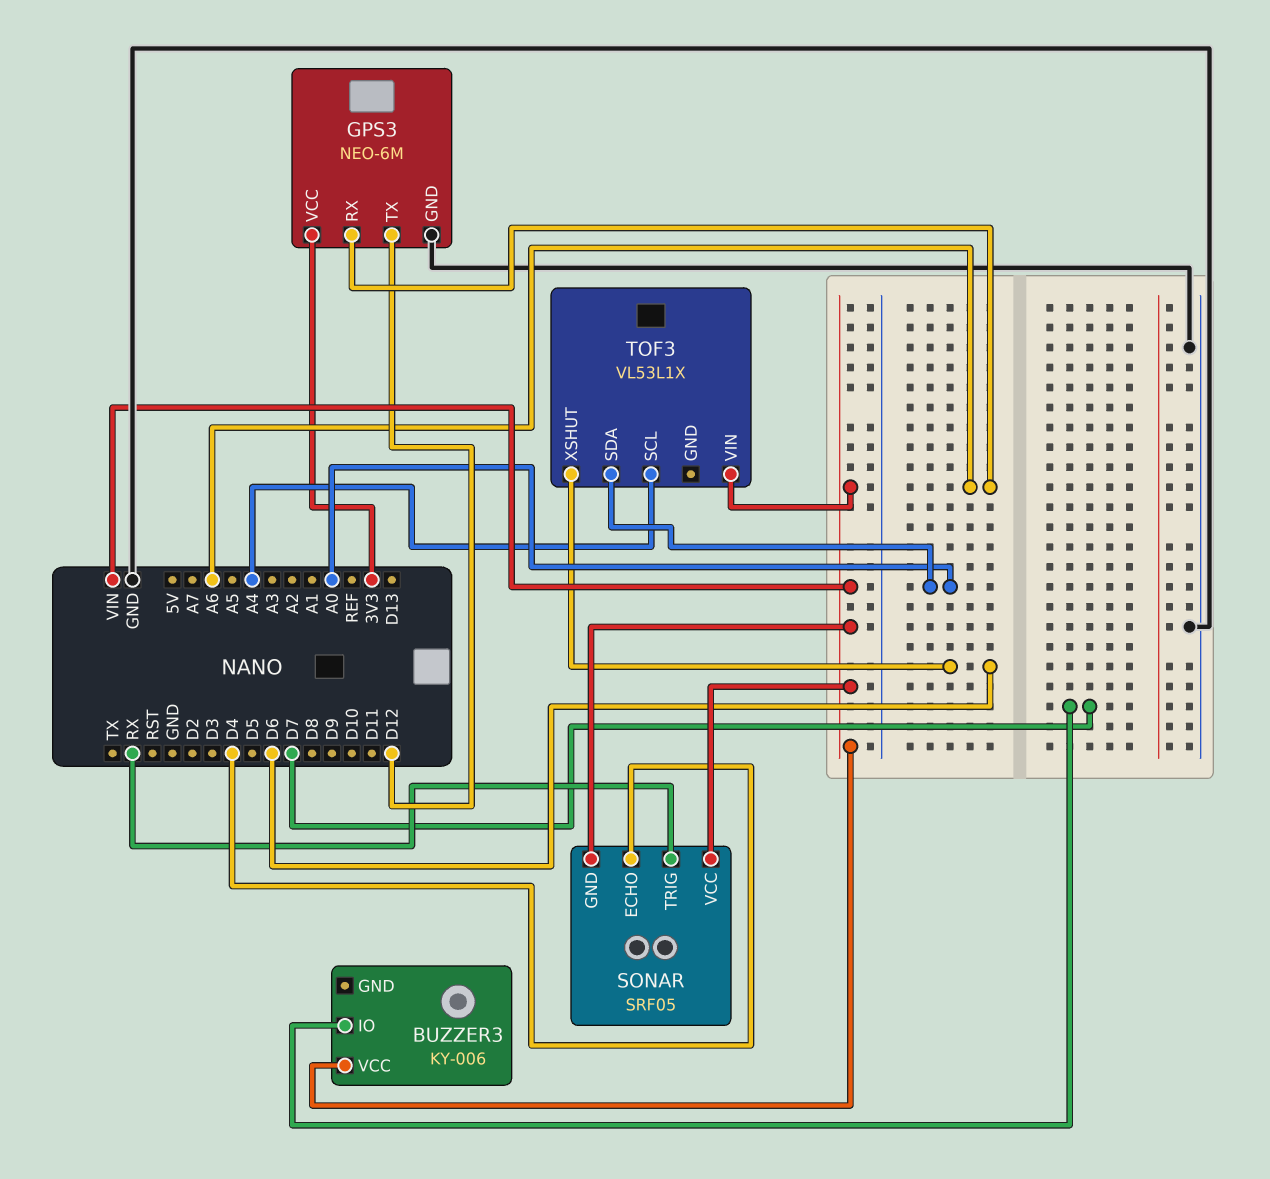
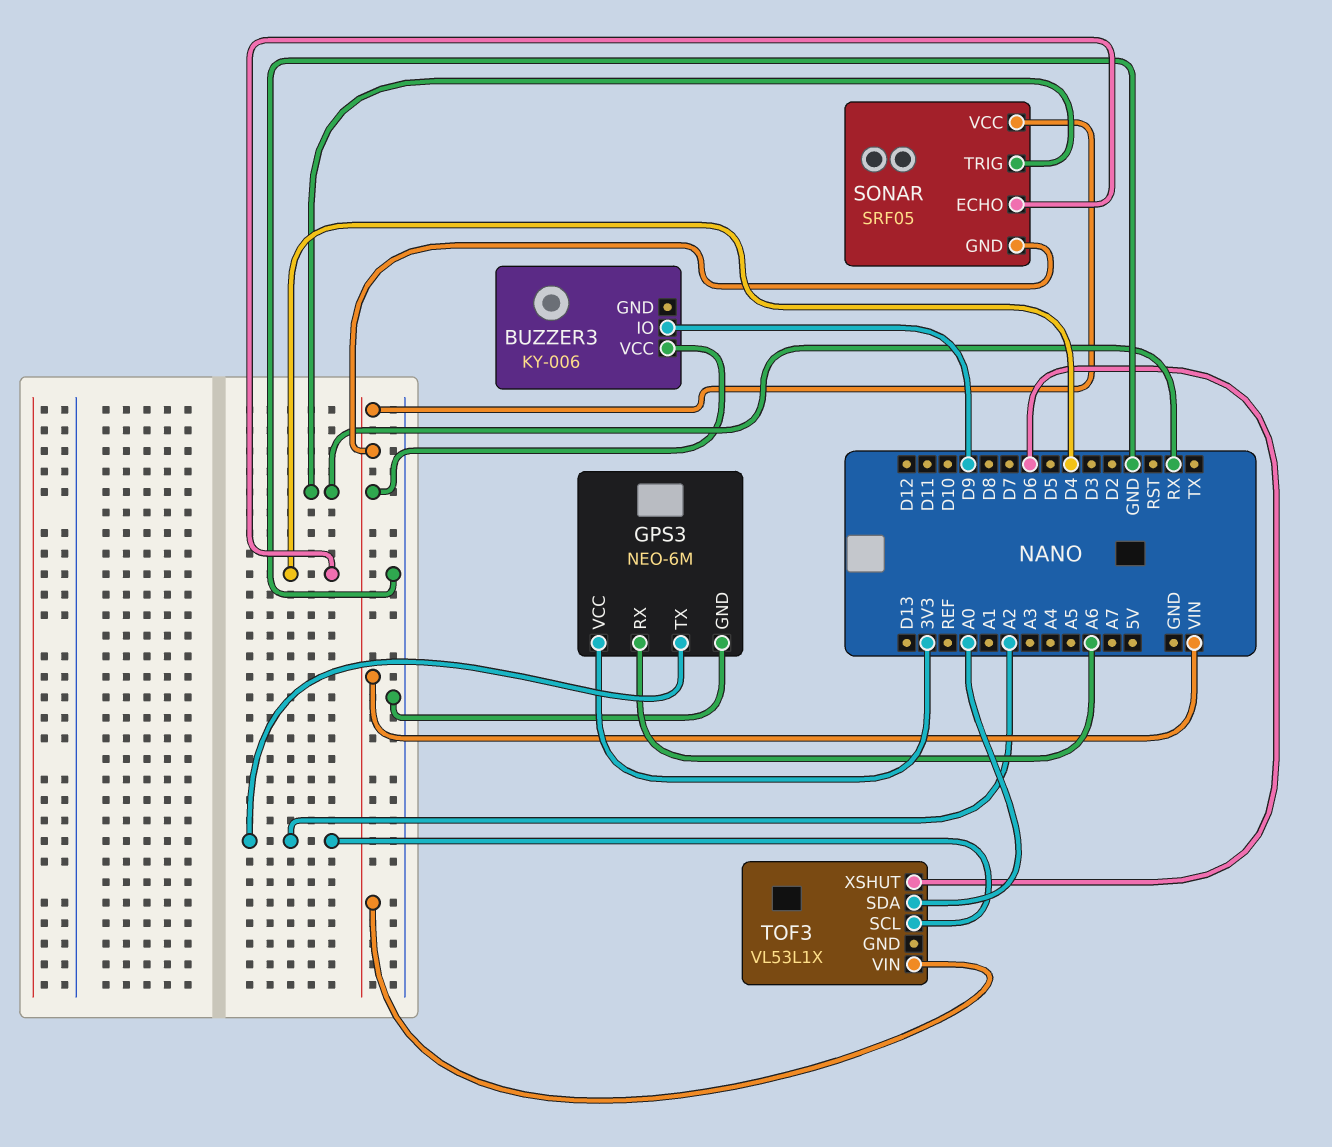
BUZZER3 pin IO: D7 -> D9
GPS3 pin TX: D12 -> A2
TOF3 pin SCL: A4 -> A2

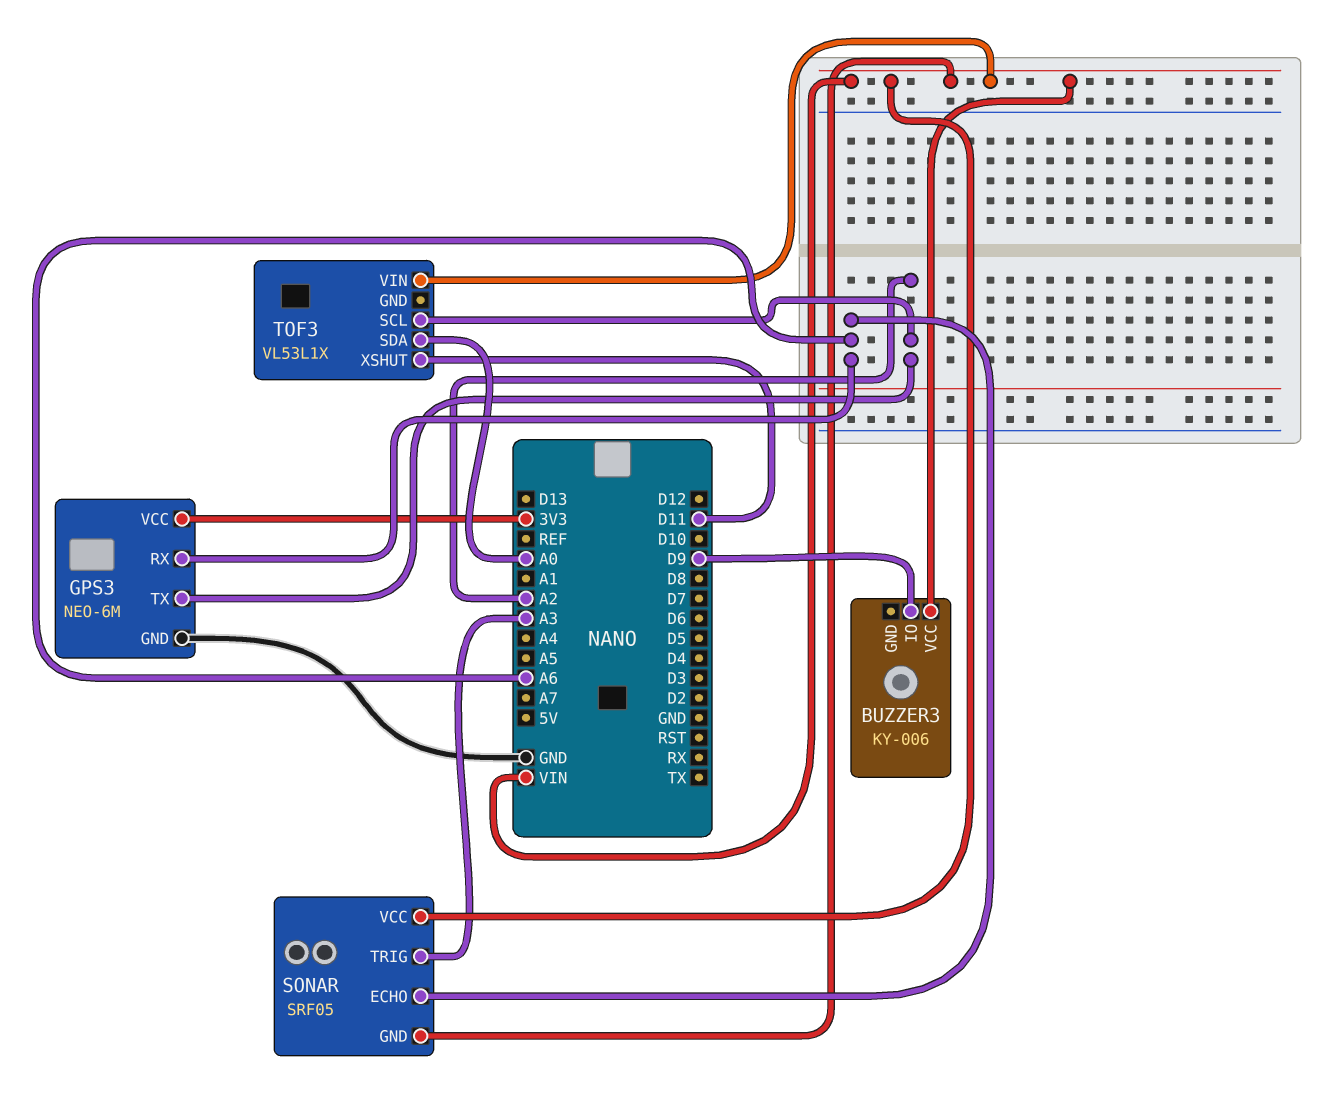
SONAR pin ECHO: D4 -> A6
SONAR pin TRIG: RX -> A3
TOF3 pin XSHUT: D6 -> D11

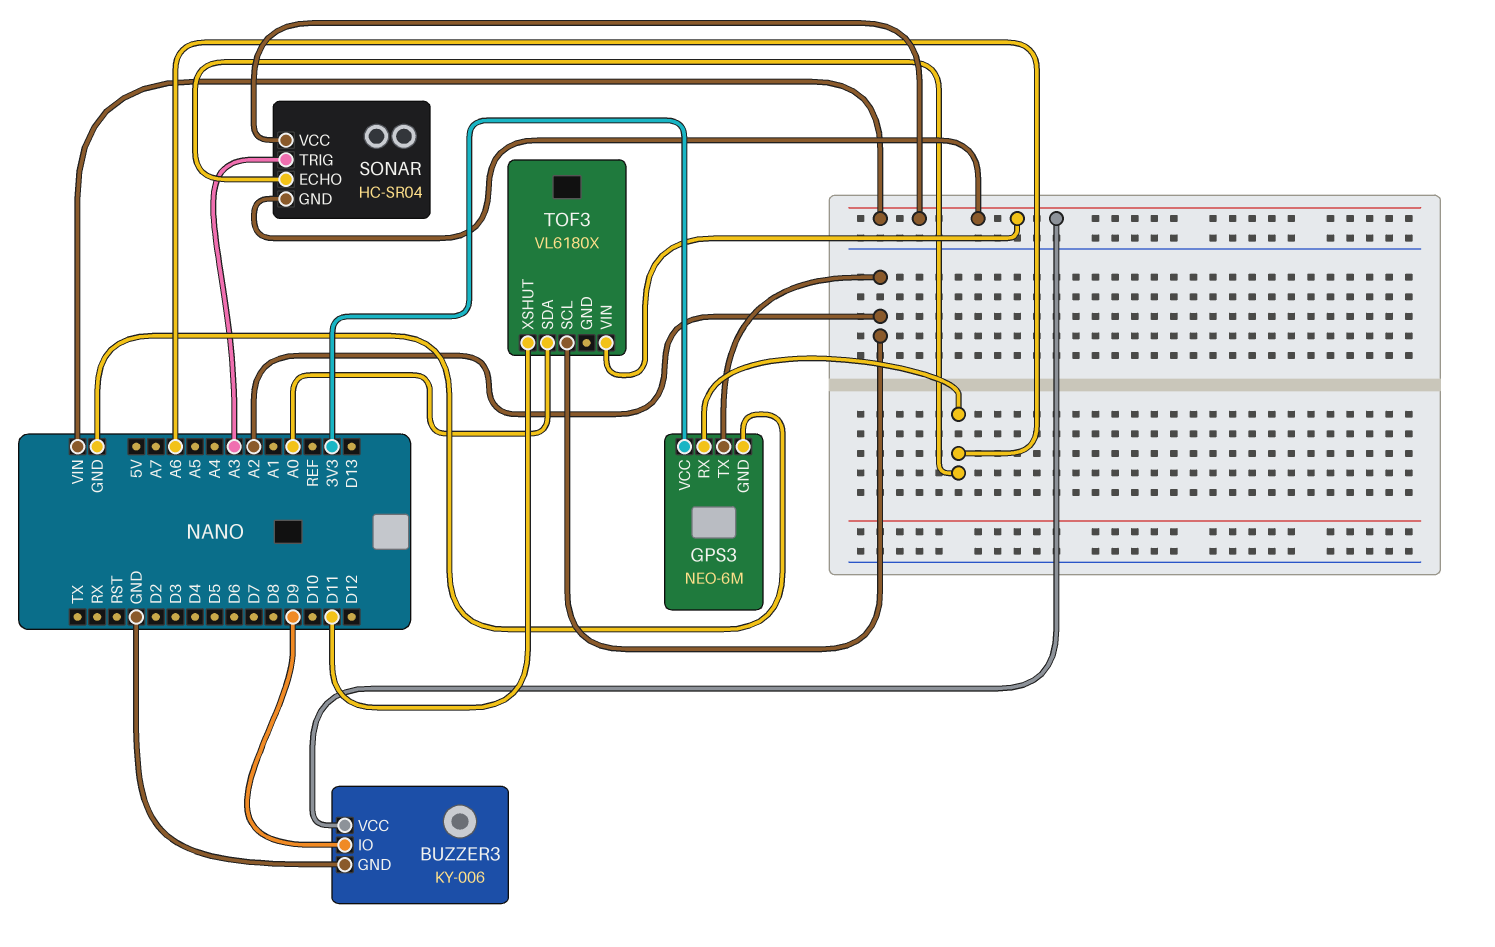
BUZZER3 pin GND: none -> GND
SONAR: SRF05 -> HC-SR04
TOF3: VL53L1X -> VL6180X

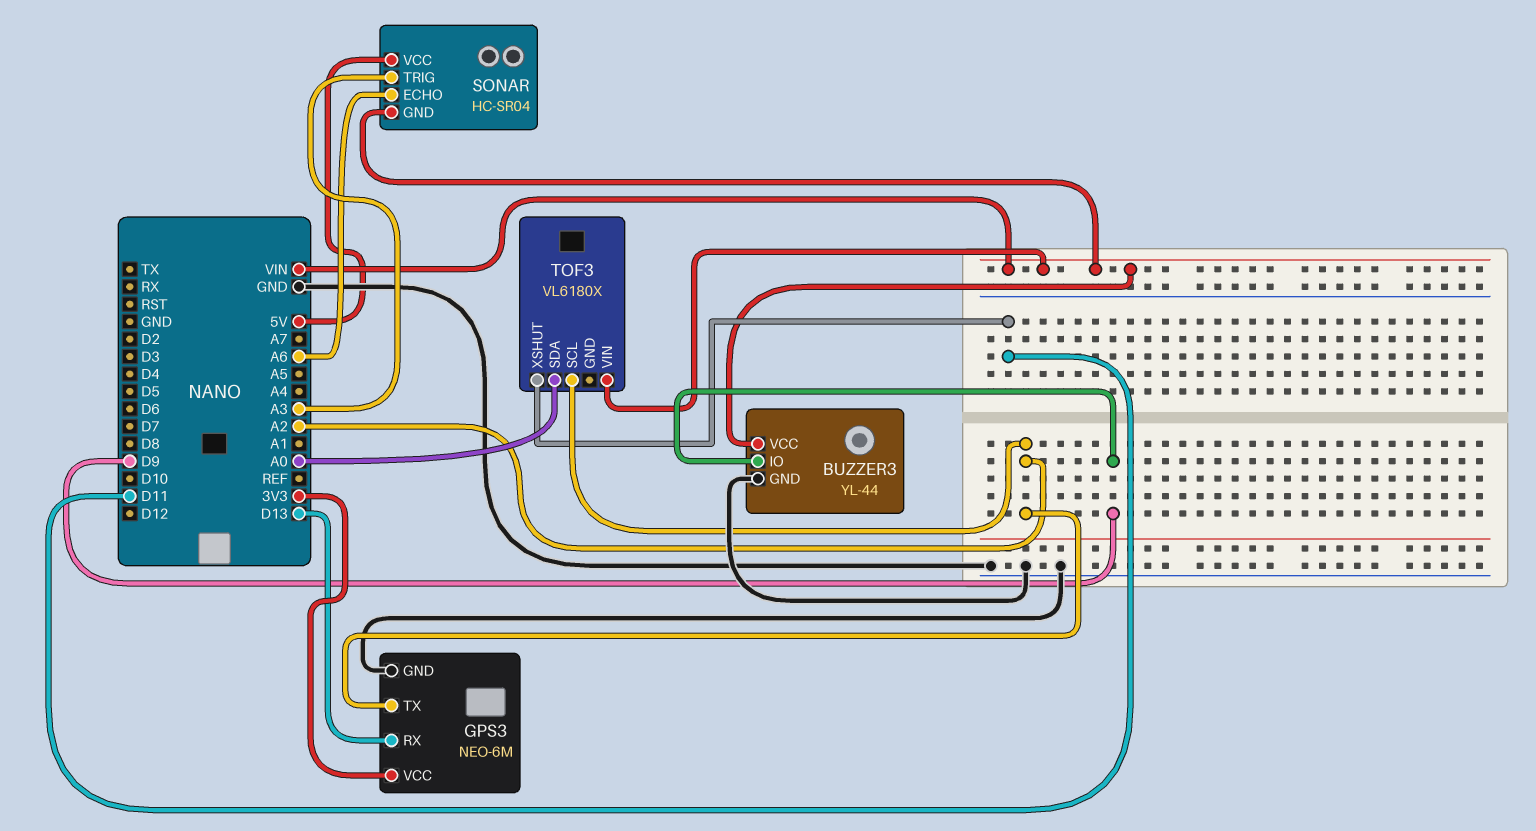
BUZZER3: KY-006 -> YL-44
GPS3 pin RX: A6 -> D13
SONAR pin VCC: VIN -> 5V

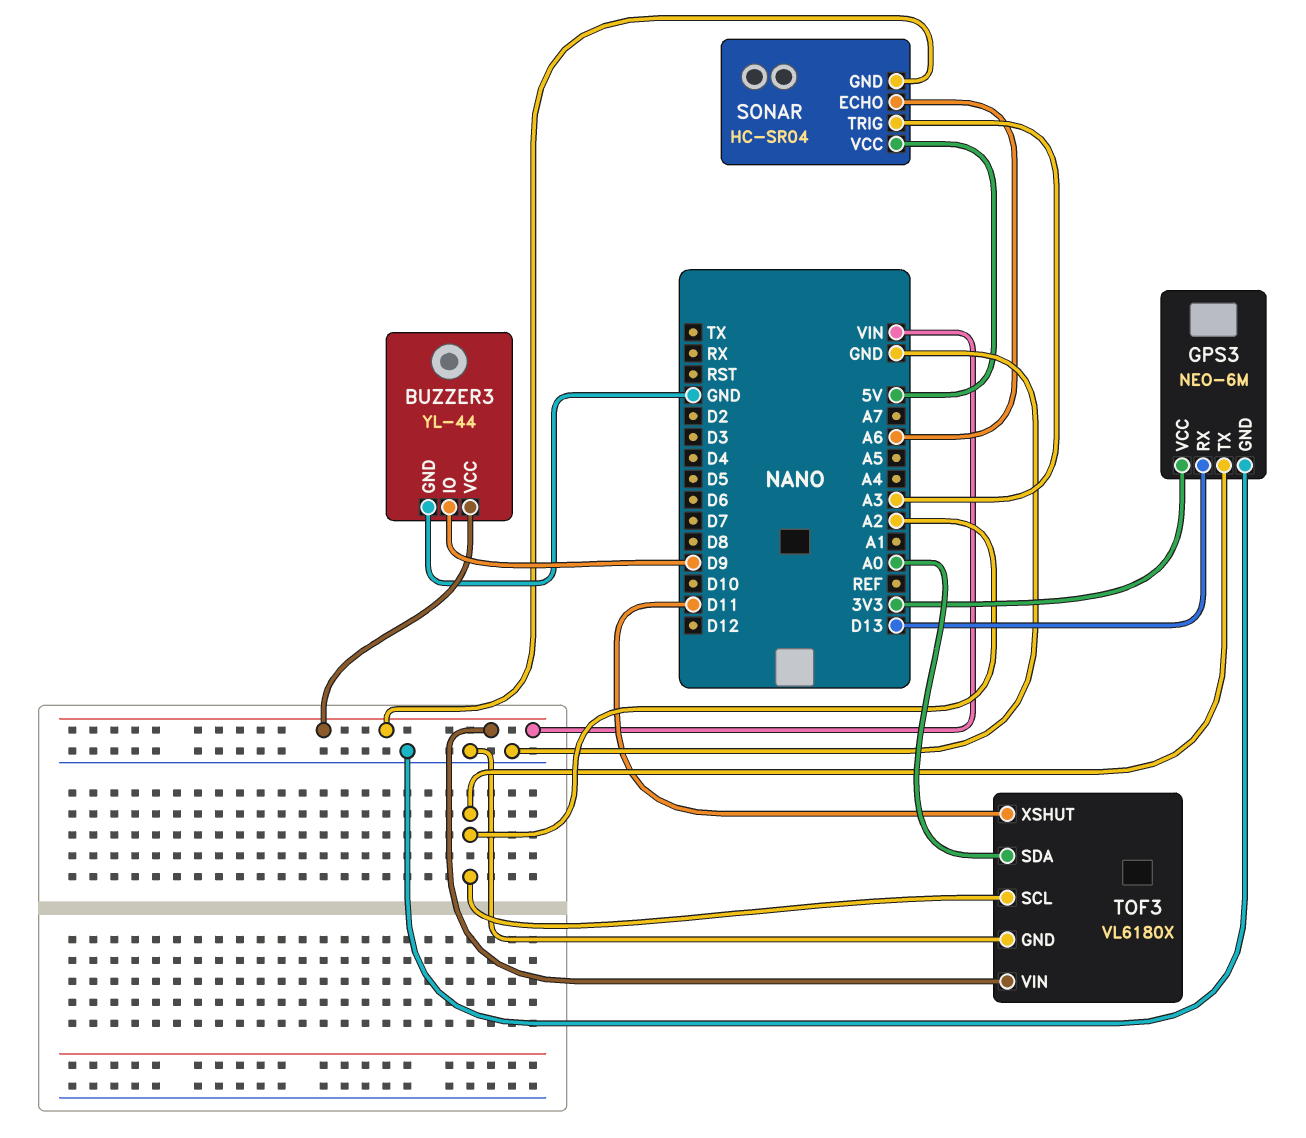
TOF3 pin GND: none -> GND

